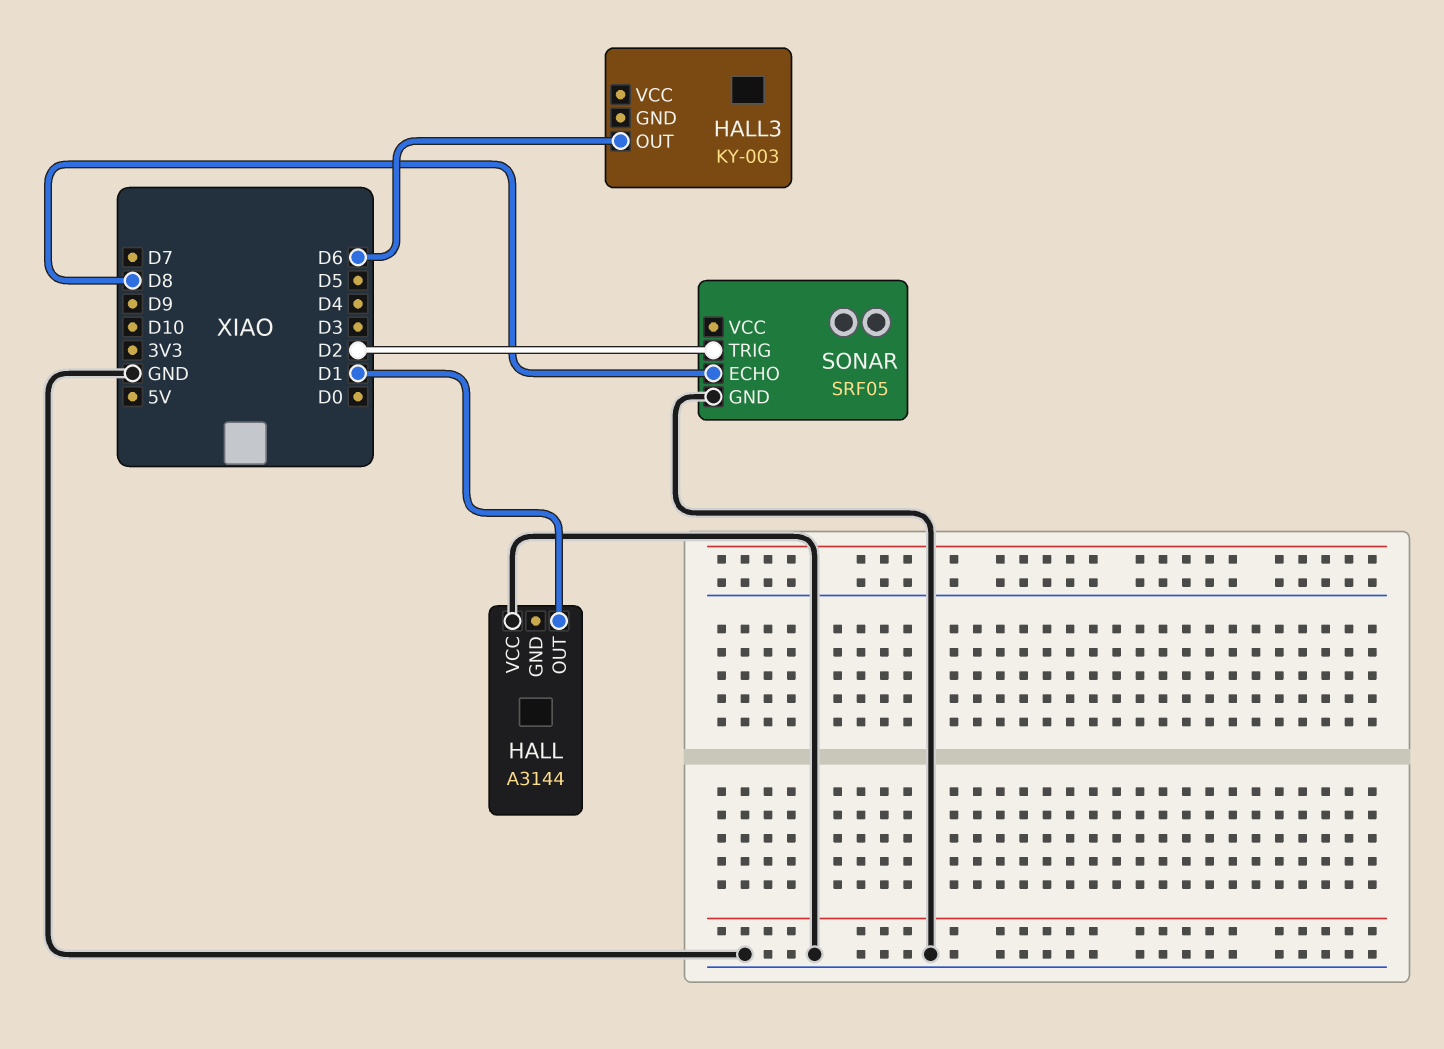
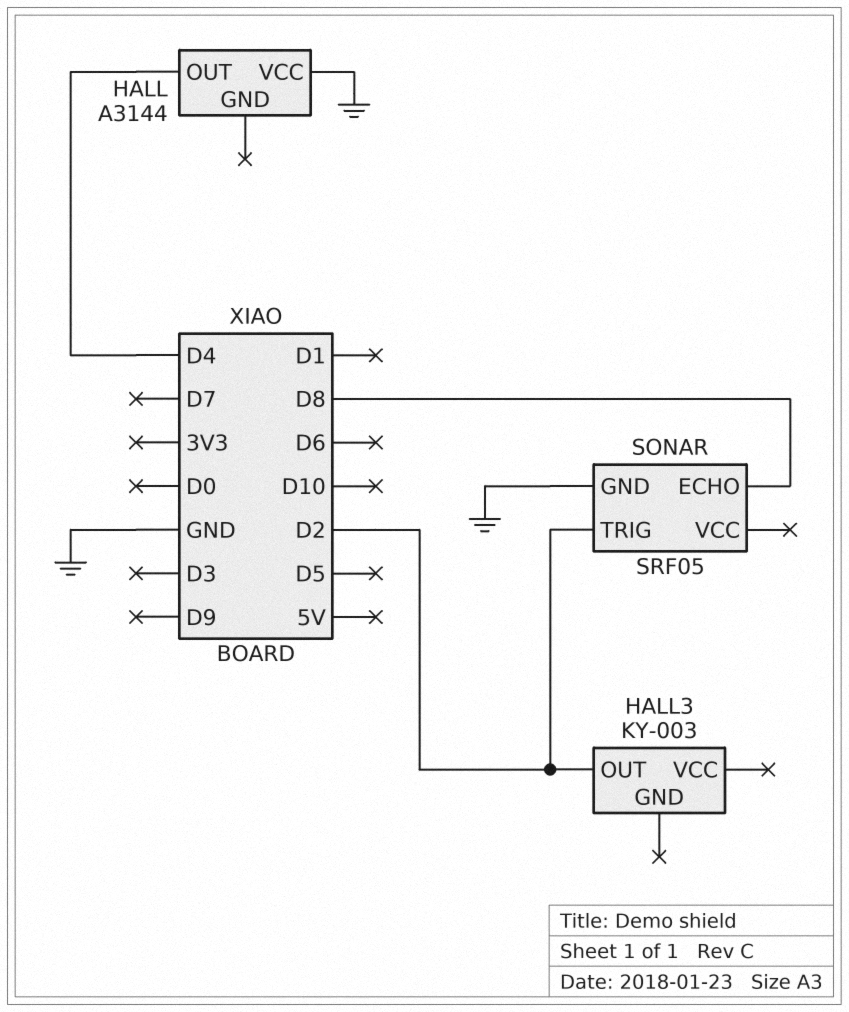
HALL pin OUT: D1 -> D4
HALL3 pin OUT: D6 -> D2

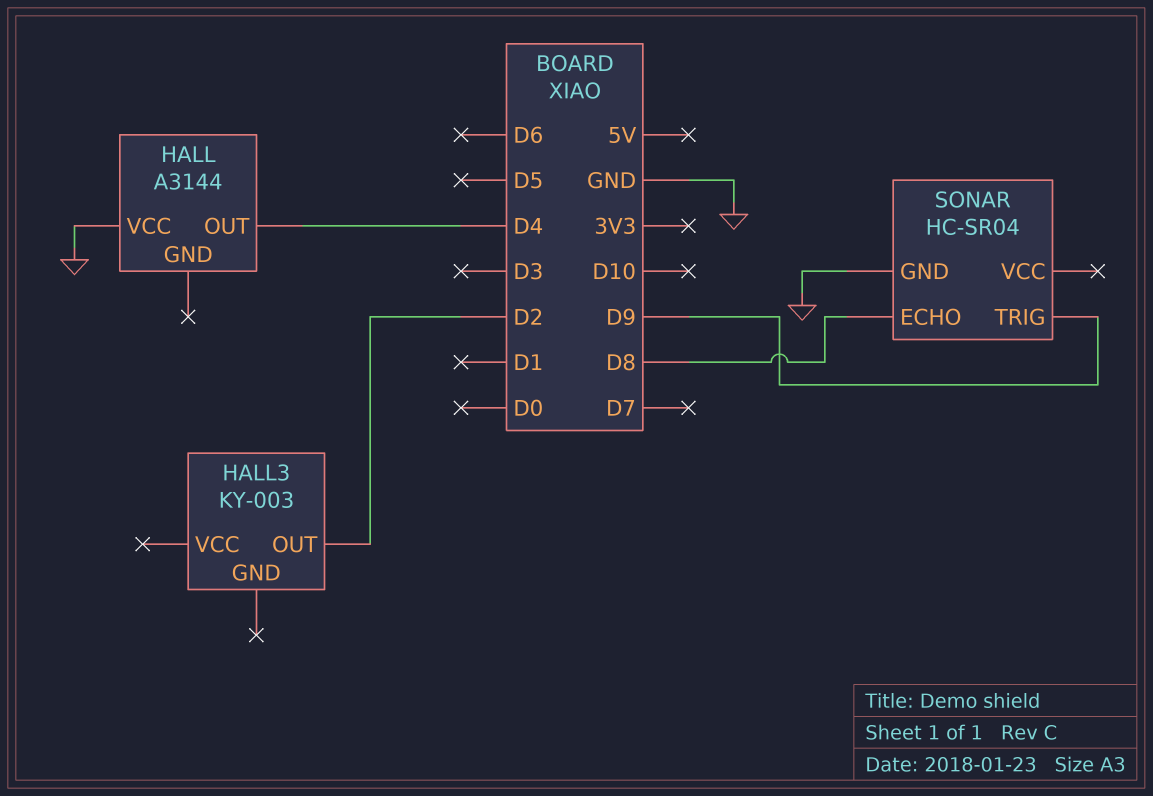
SONAR: SRF05 -> HC-SR04
SONAR pin TRIG: D2 -> D9

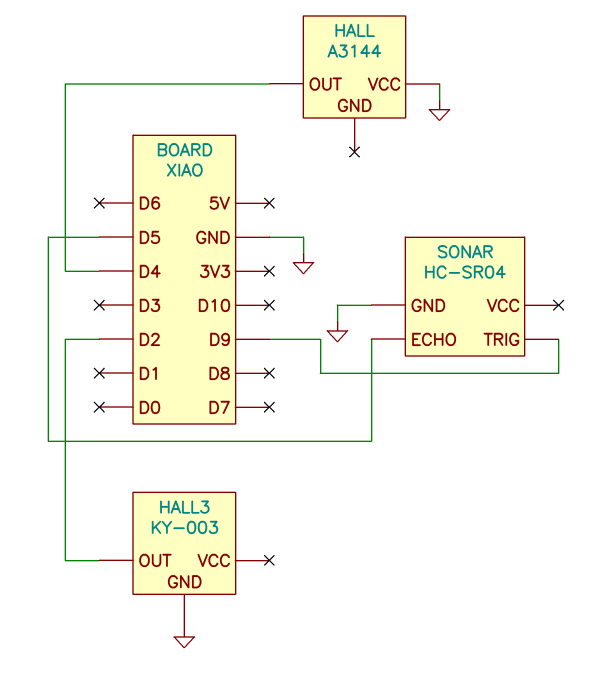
HALL3 pin GND: none -> GND
SONAR pin ECHO: D8 -> D5

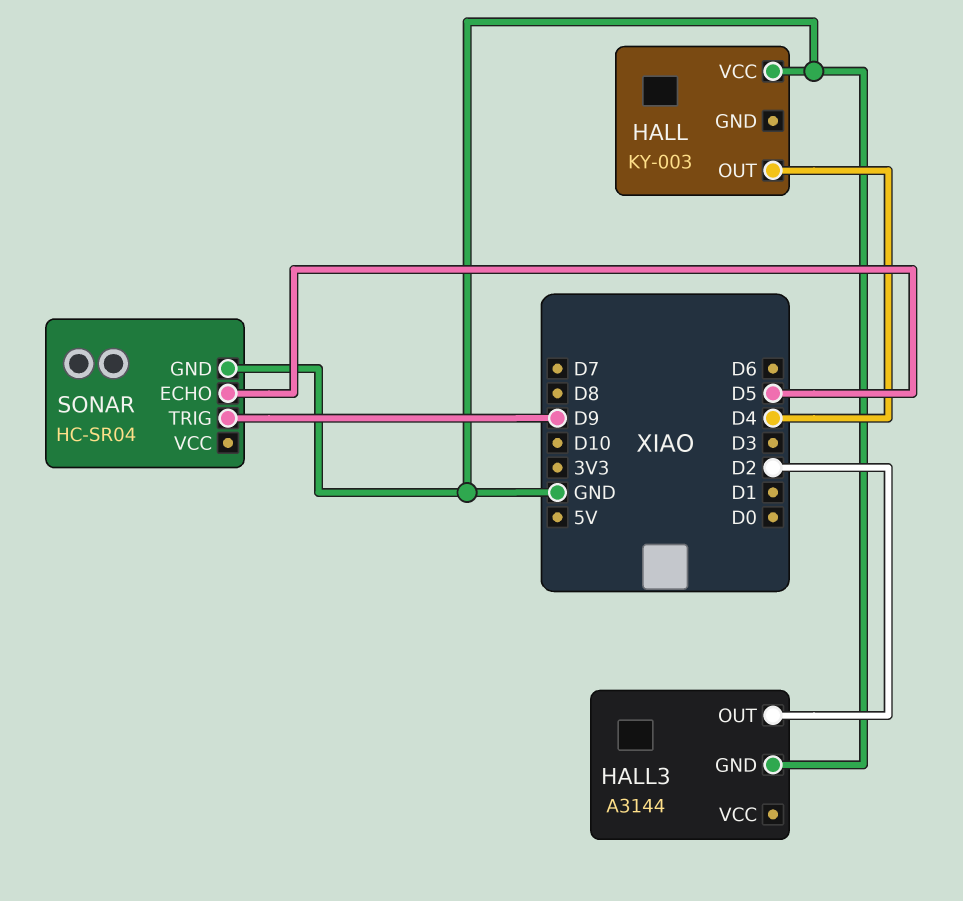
HALL: A3144 -> KY-003
HALL3: KY-003 -> A3144

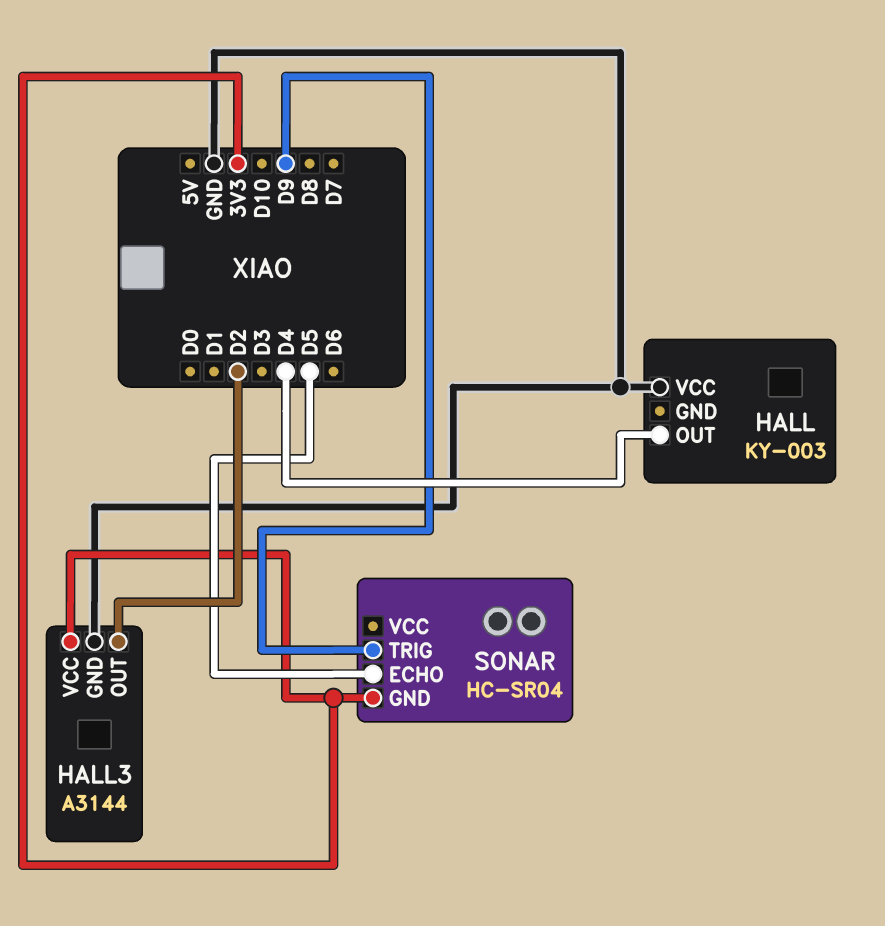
HALL3 pin VCC: none -> 3V3
SONAR pin GND: GND -> 3V3

